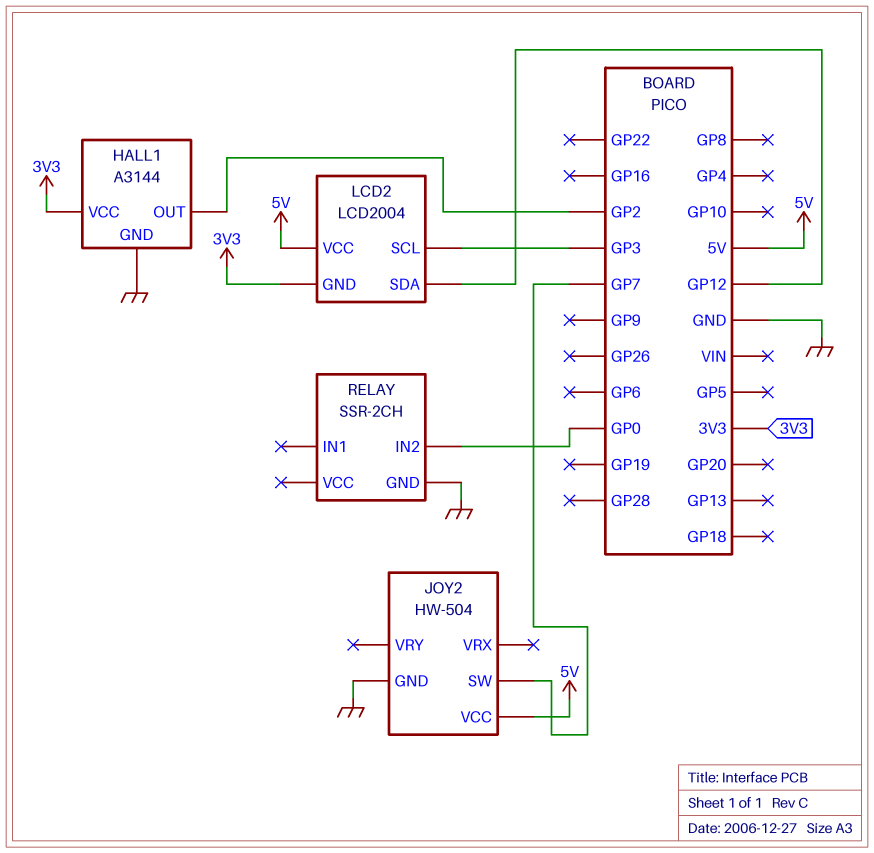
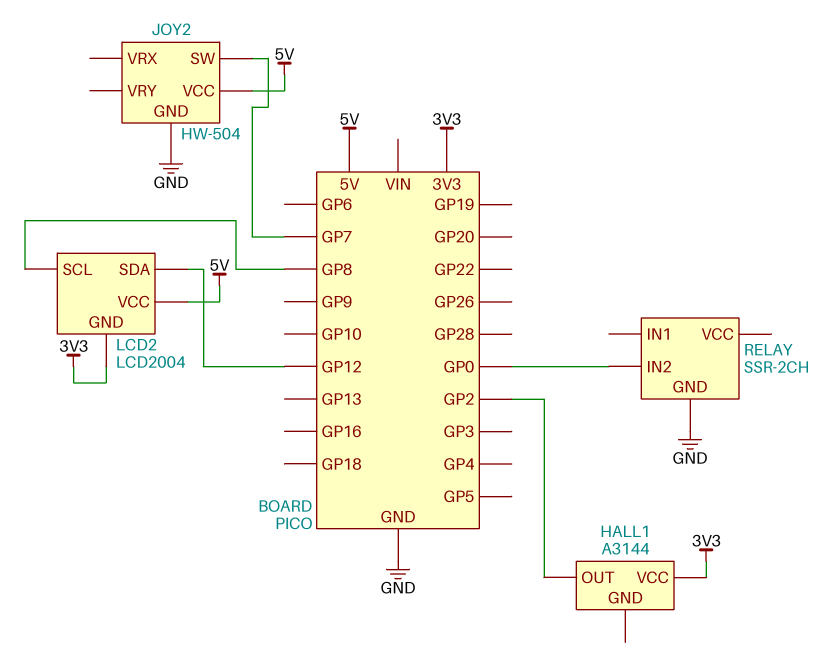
HALL1 pin GND: GND -> none
LCD2 pin SCL: GP3 -> GP8

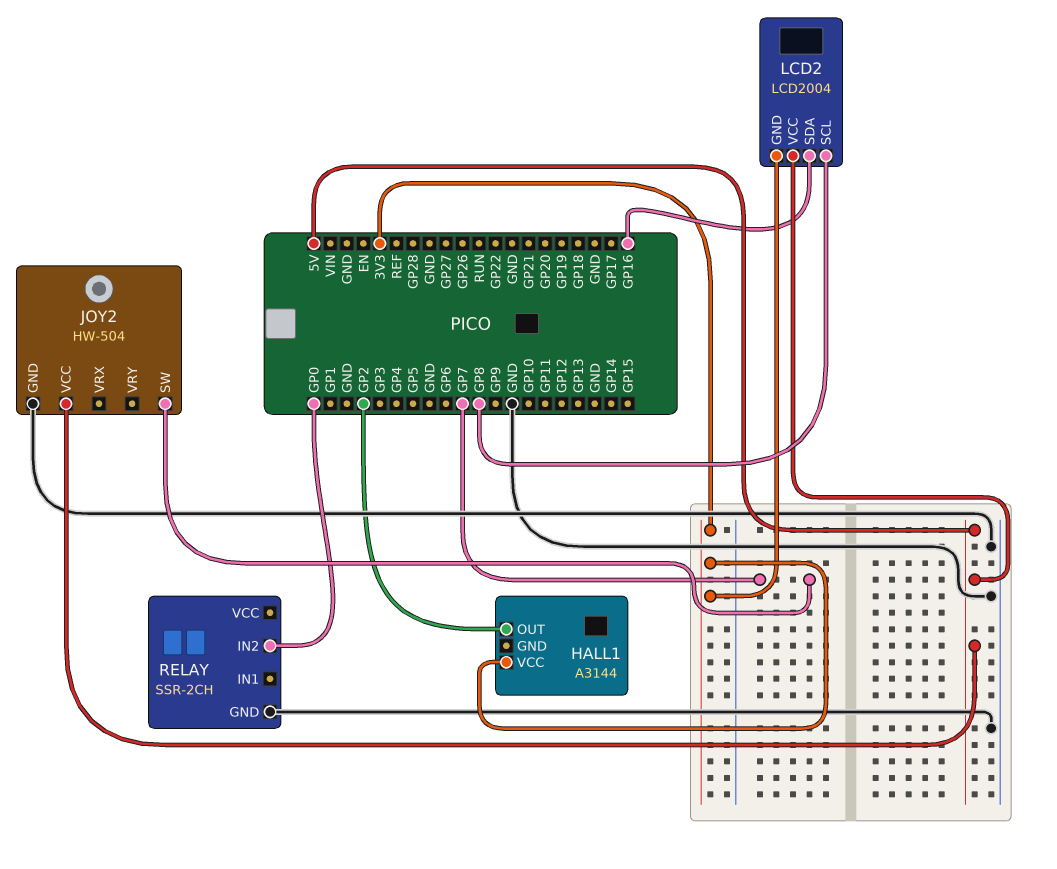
LCD2 pin SDA: GP12 -> GP16

